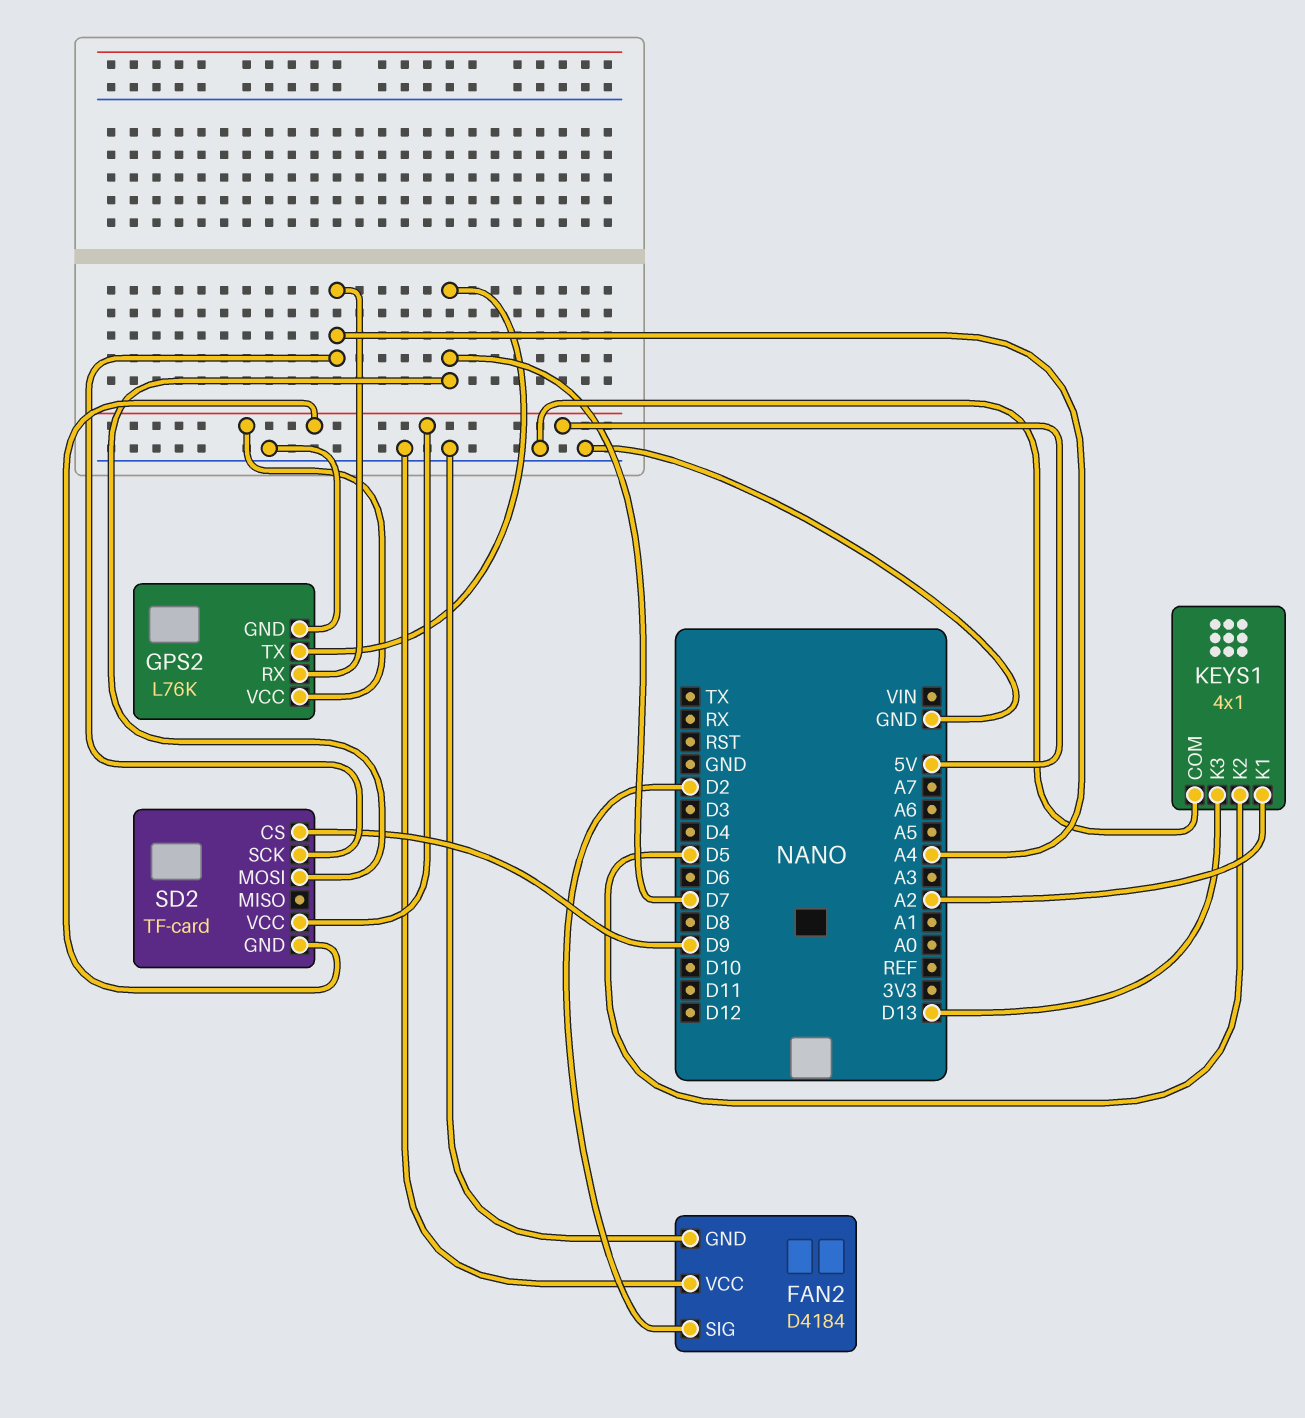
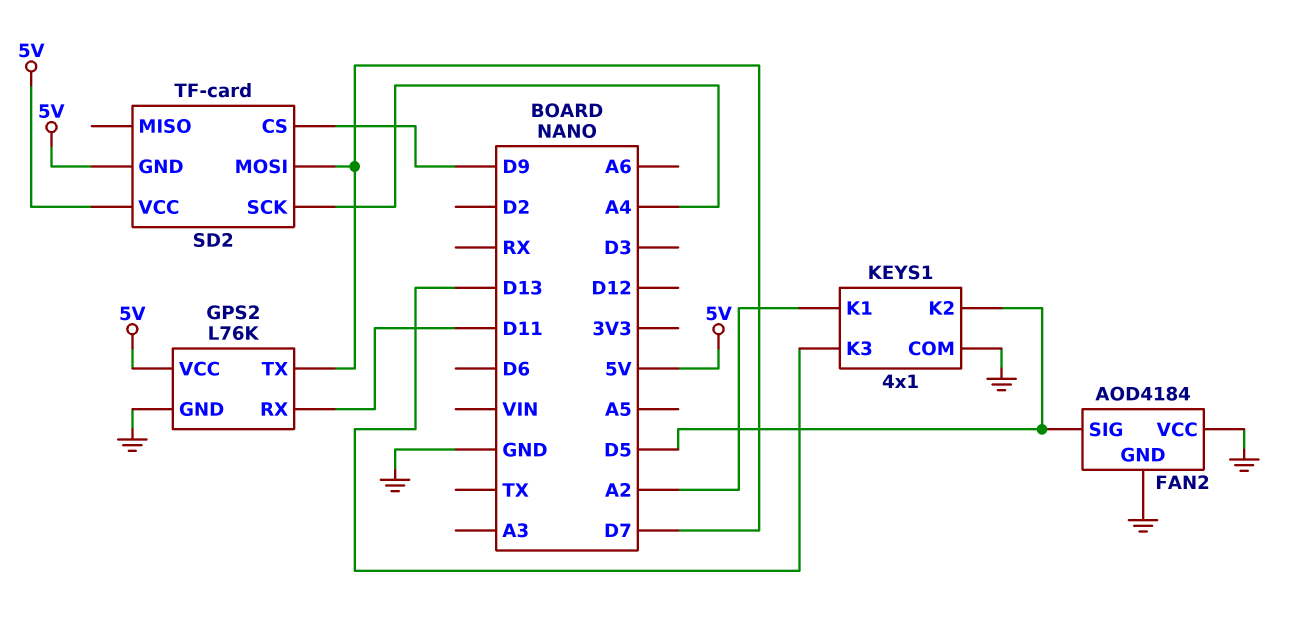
FAN2: D4184 -> AOD4184
FAN2 pin SIG: D2 -> D5
GPS2 pin RX: A4 -> D11

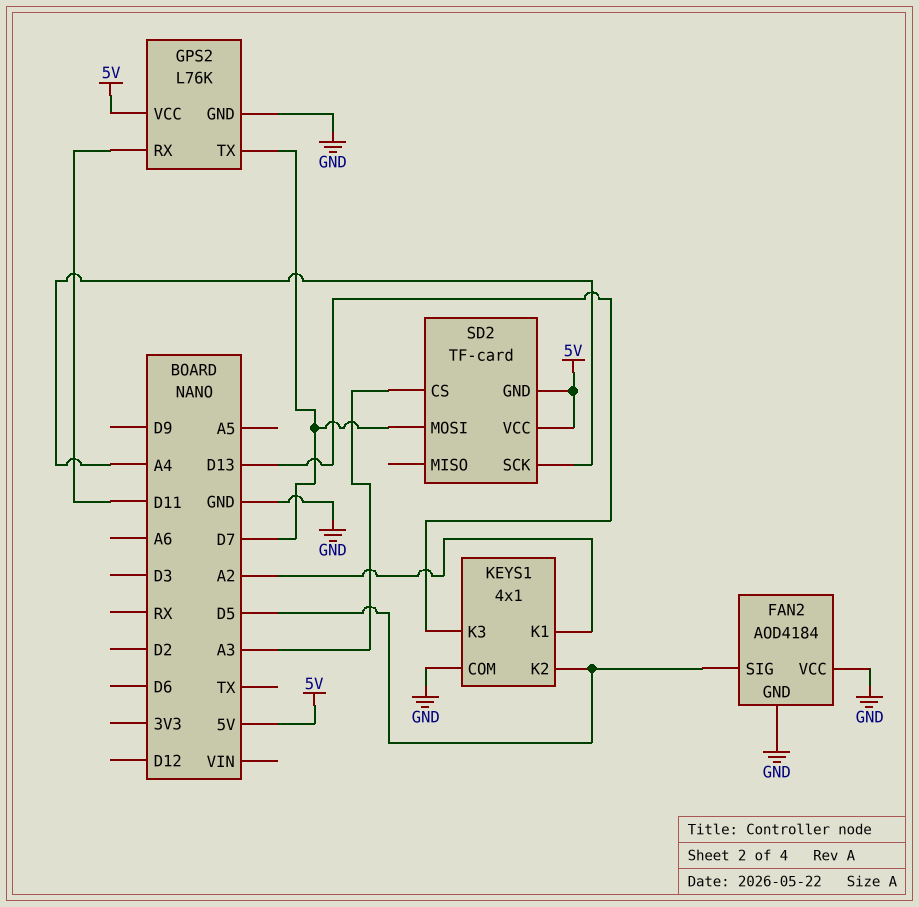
SD2 pin CS: D9 -> A3

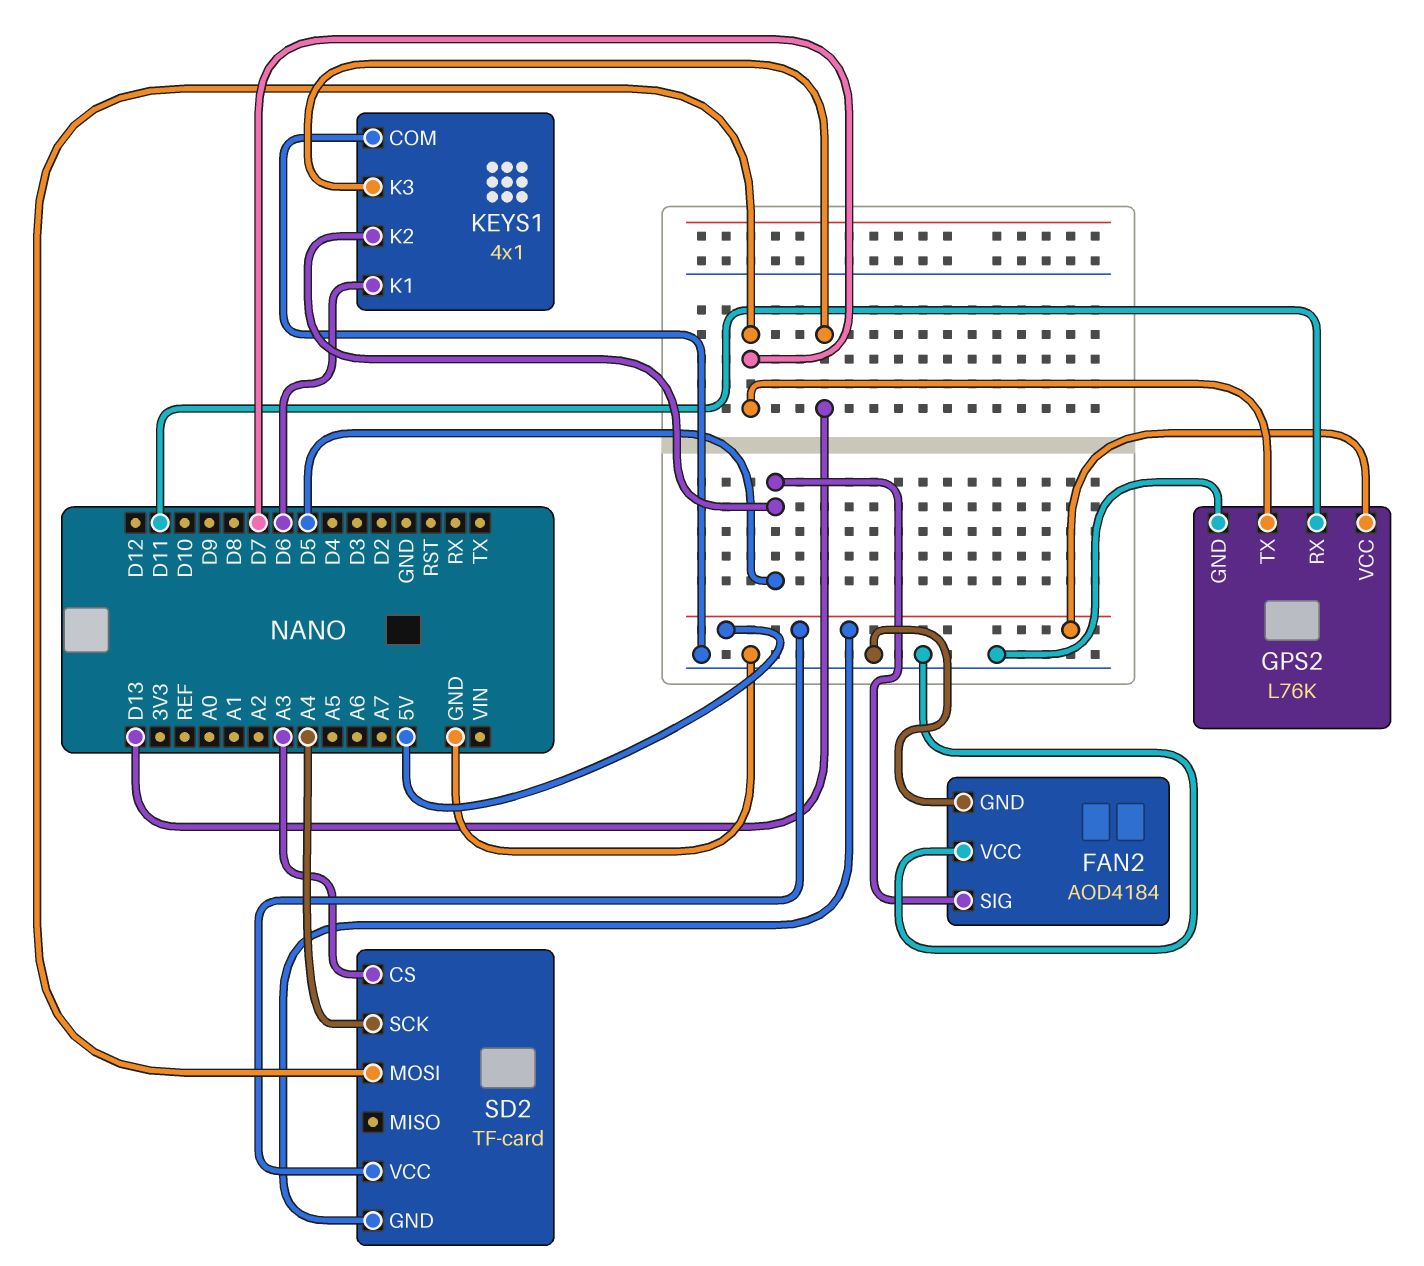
KEYS1 pin K1: A2 -> D6

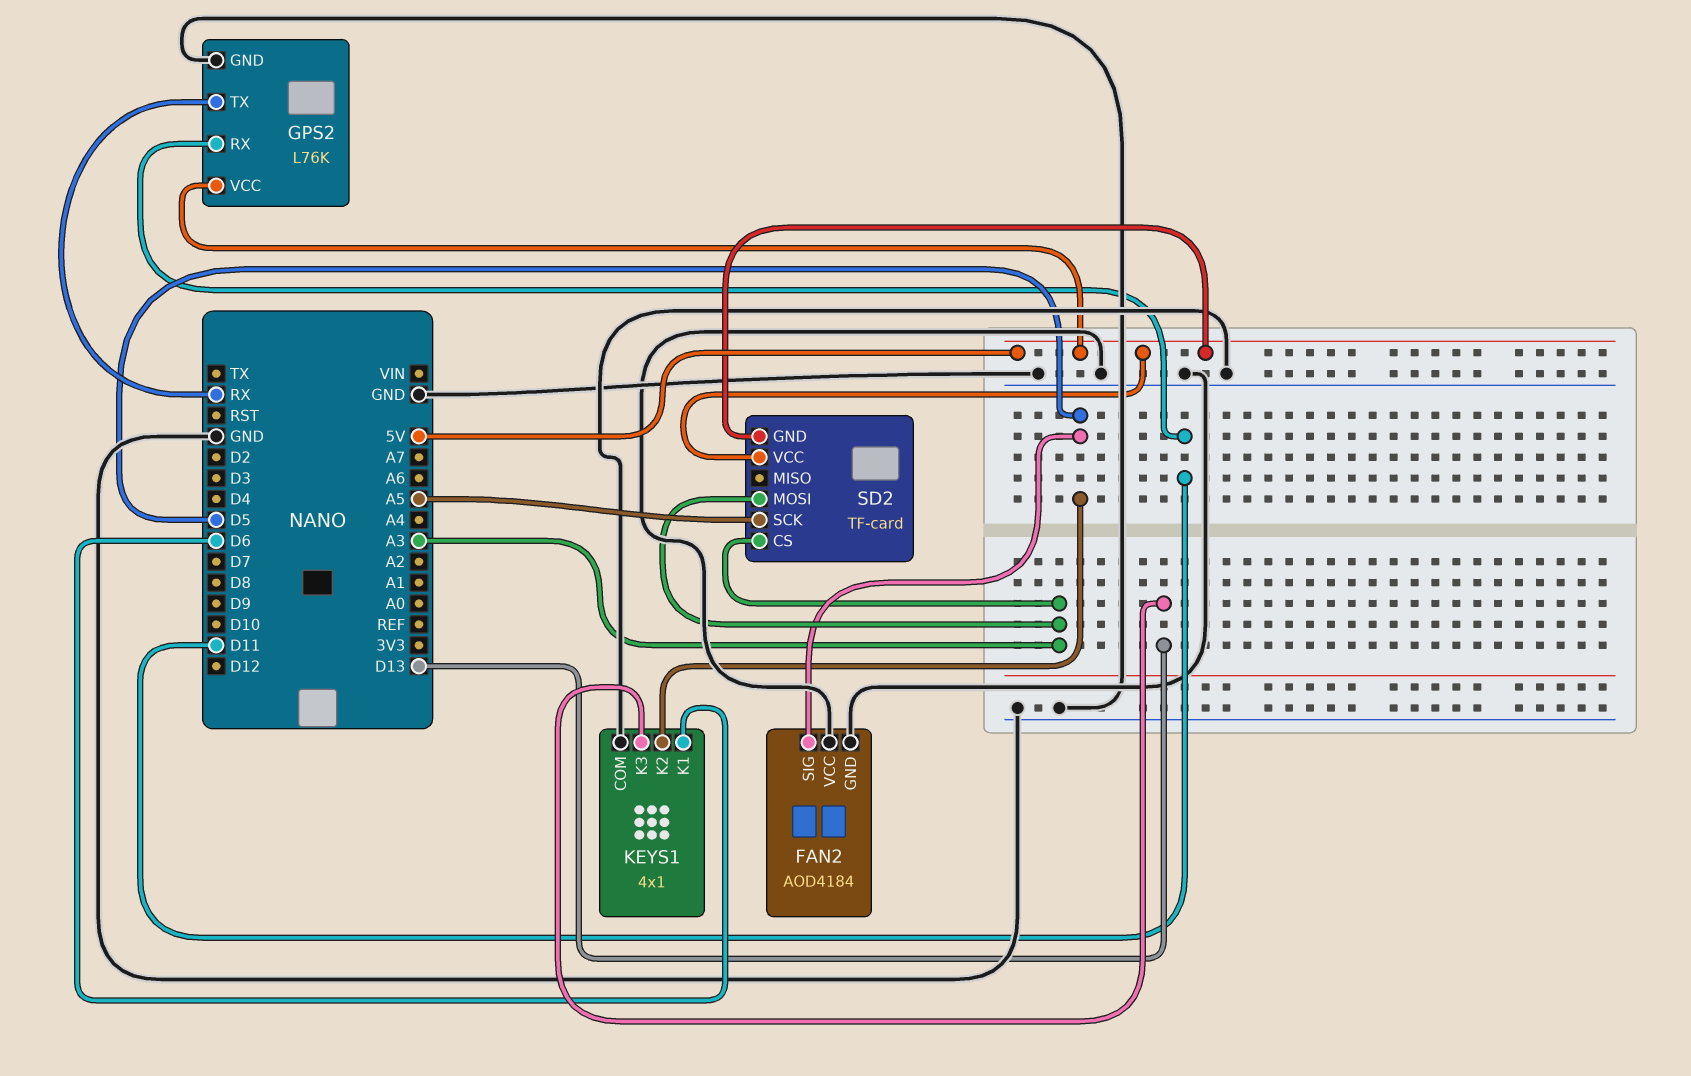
GPS2 pin TX: D7 -> RX
SD2 pin MOSI: D7 -> A3
SD2 pin SCK: A4 -> A5

